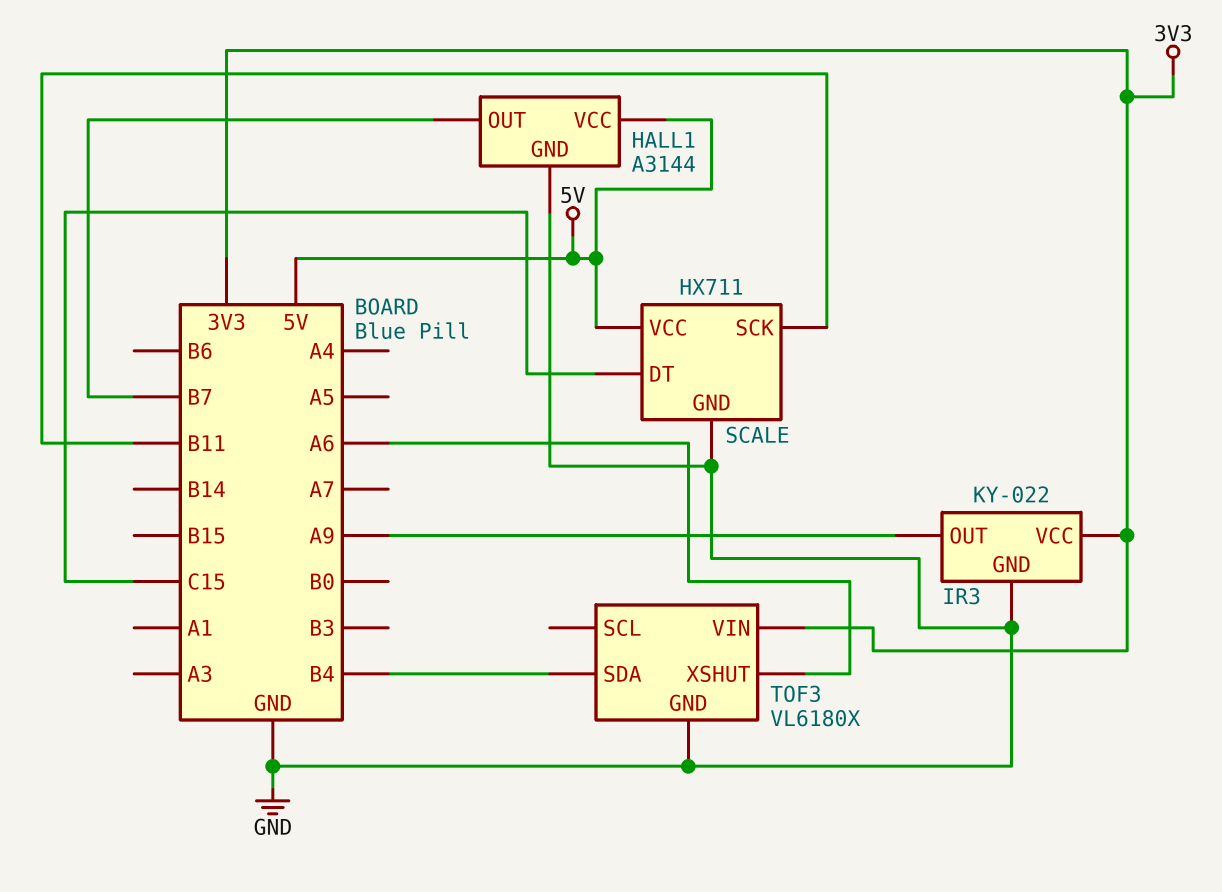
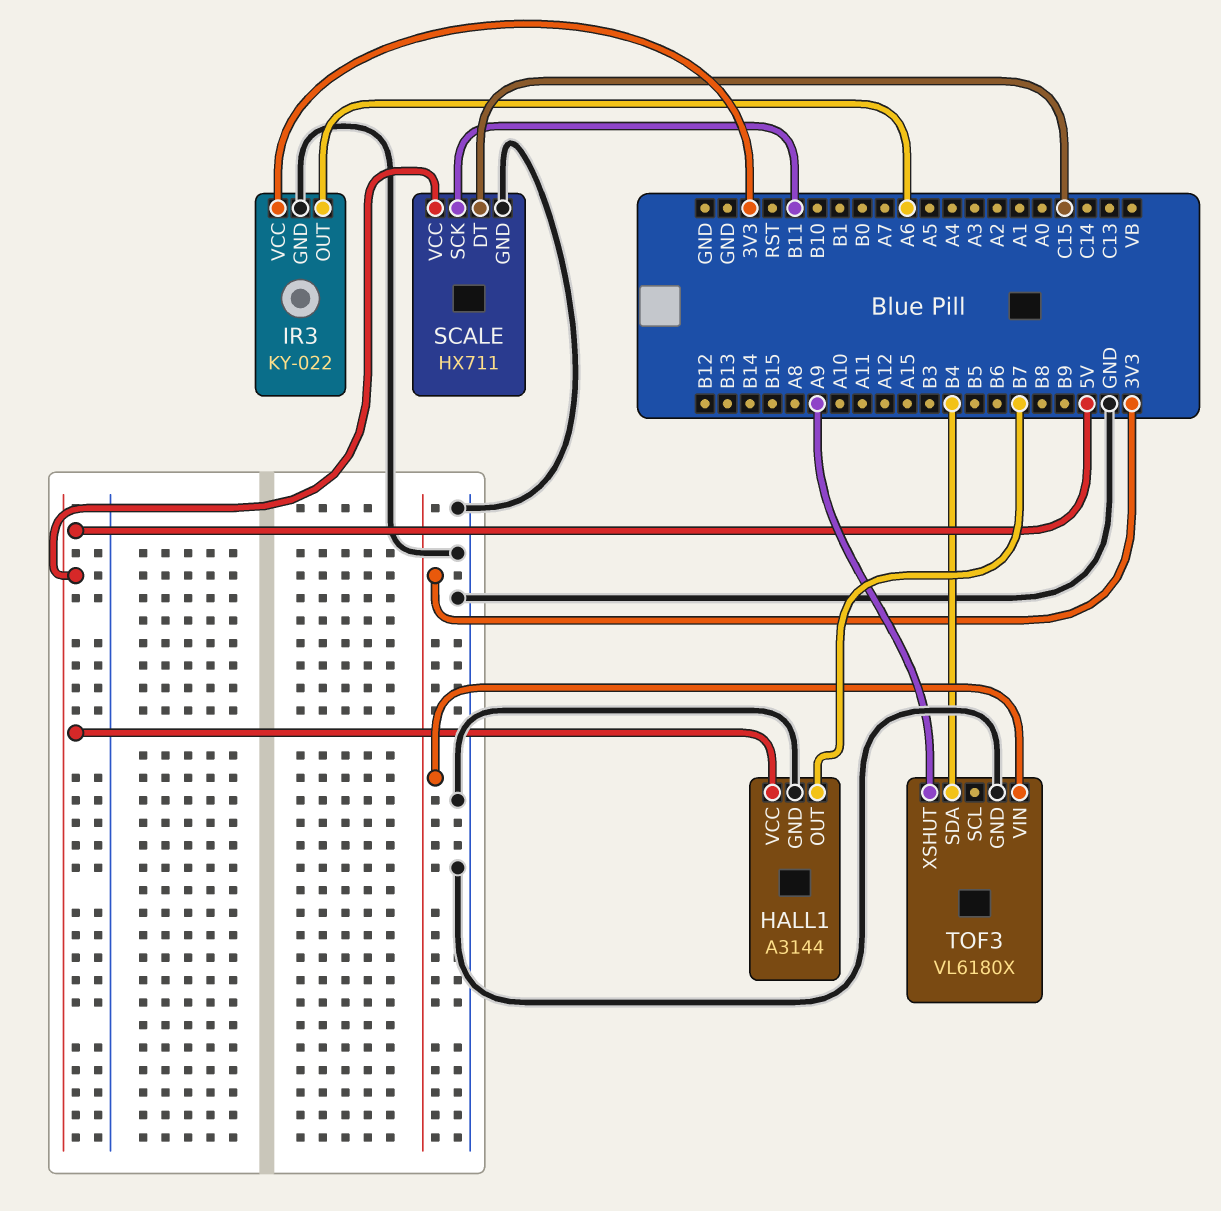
IR3 pin OUT: A9 -> A6
TOF3 pin XSHUT: A6 -> A9

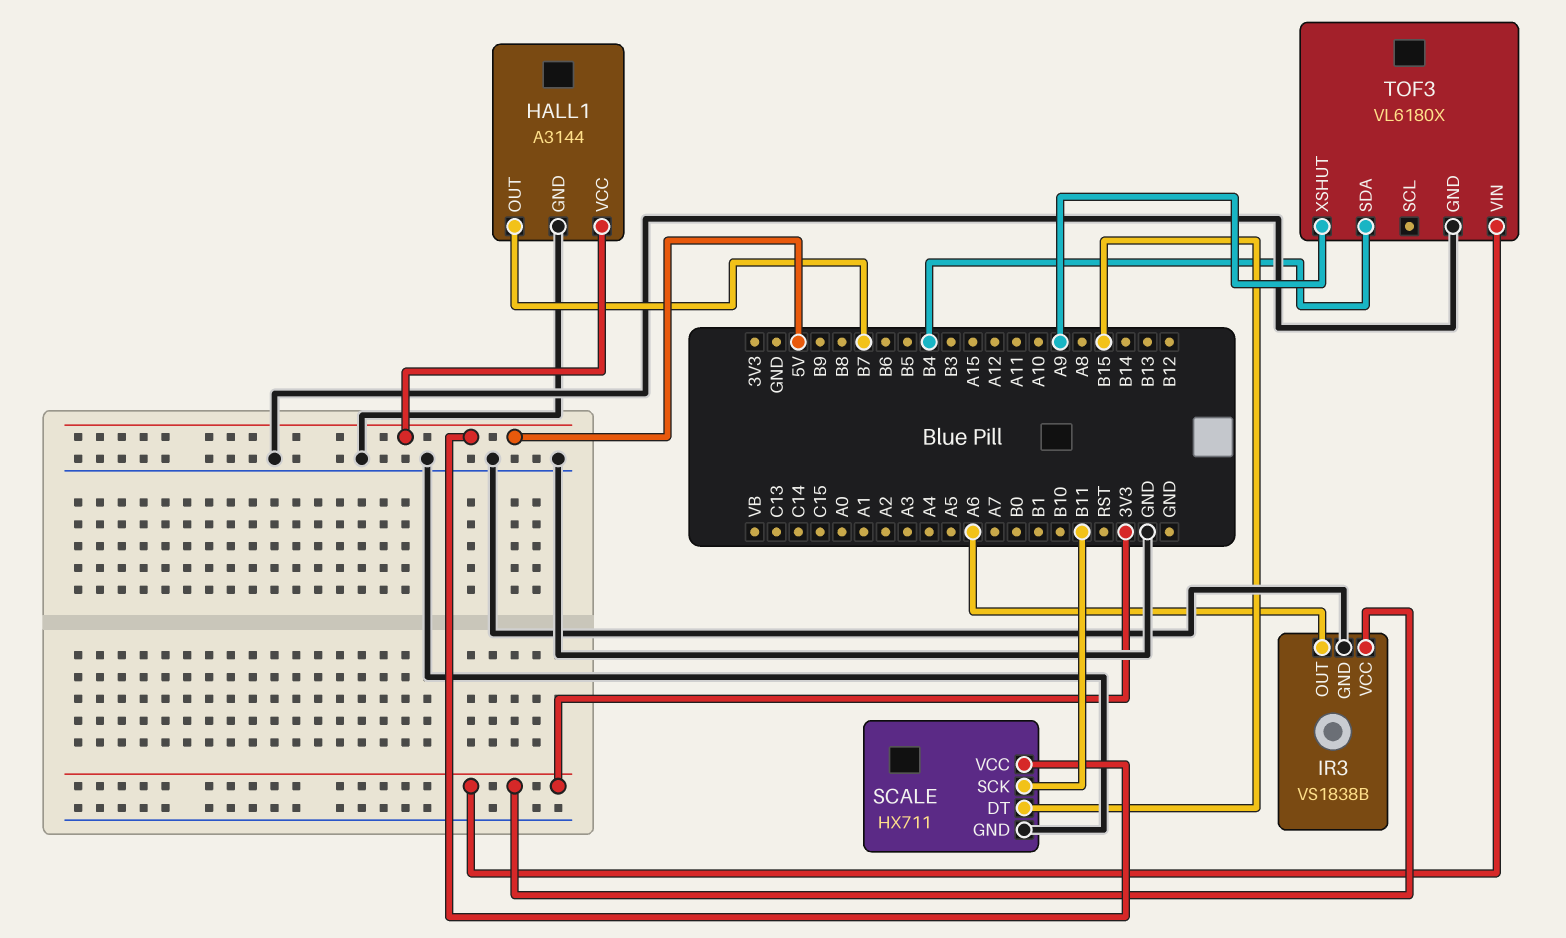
IR3: KY-022 -> VS1838B
SCALE pin DT: C15 -> B15

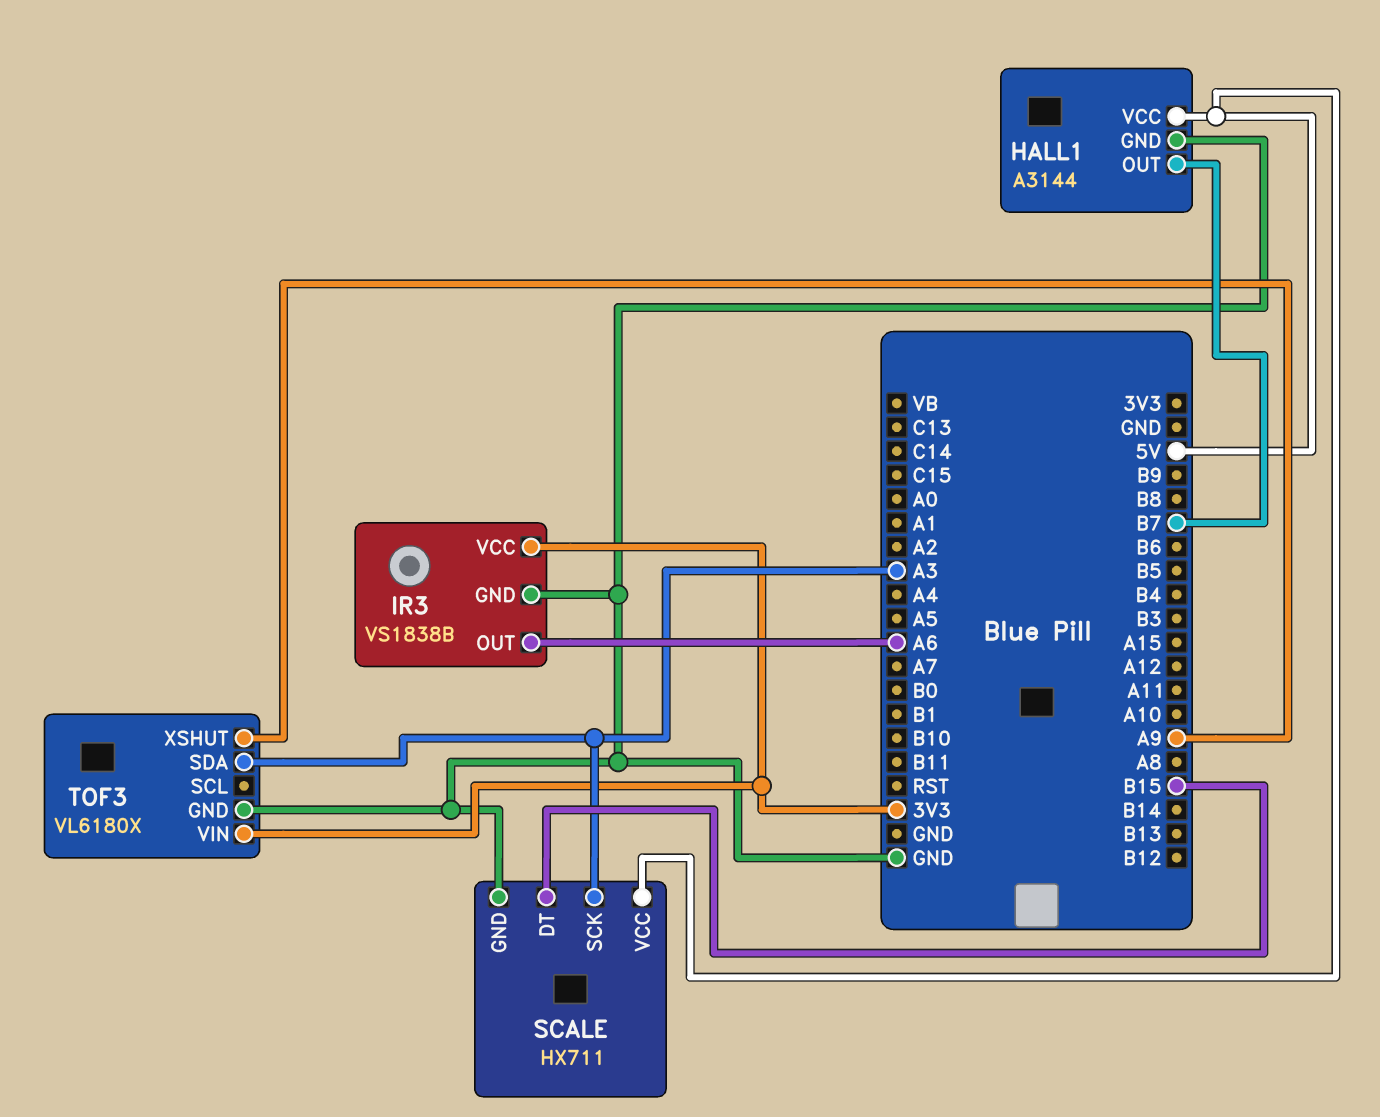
SCALE pin SCK: B11 -> A3
TOF3 pin SDA: B4 -> A3

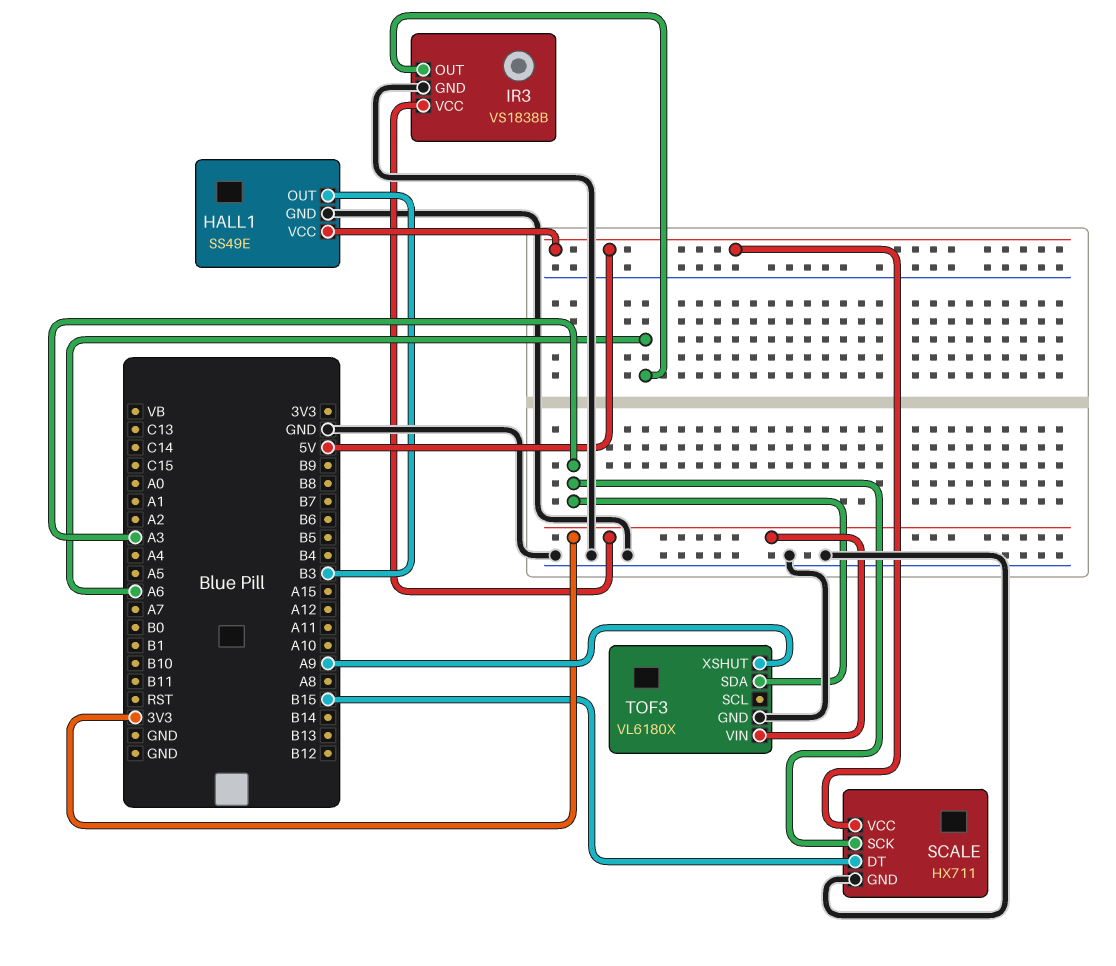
HALL1: A3144 -> SS49E
HALL1 pin OUT: B7 -> B3

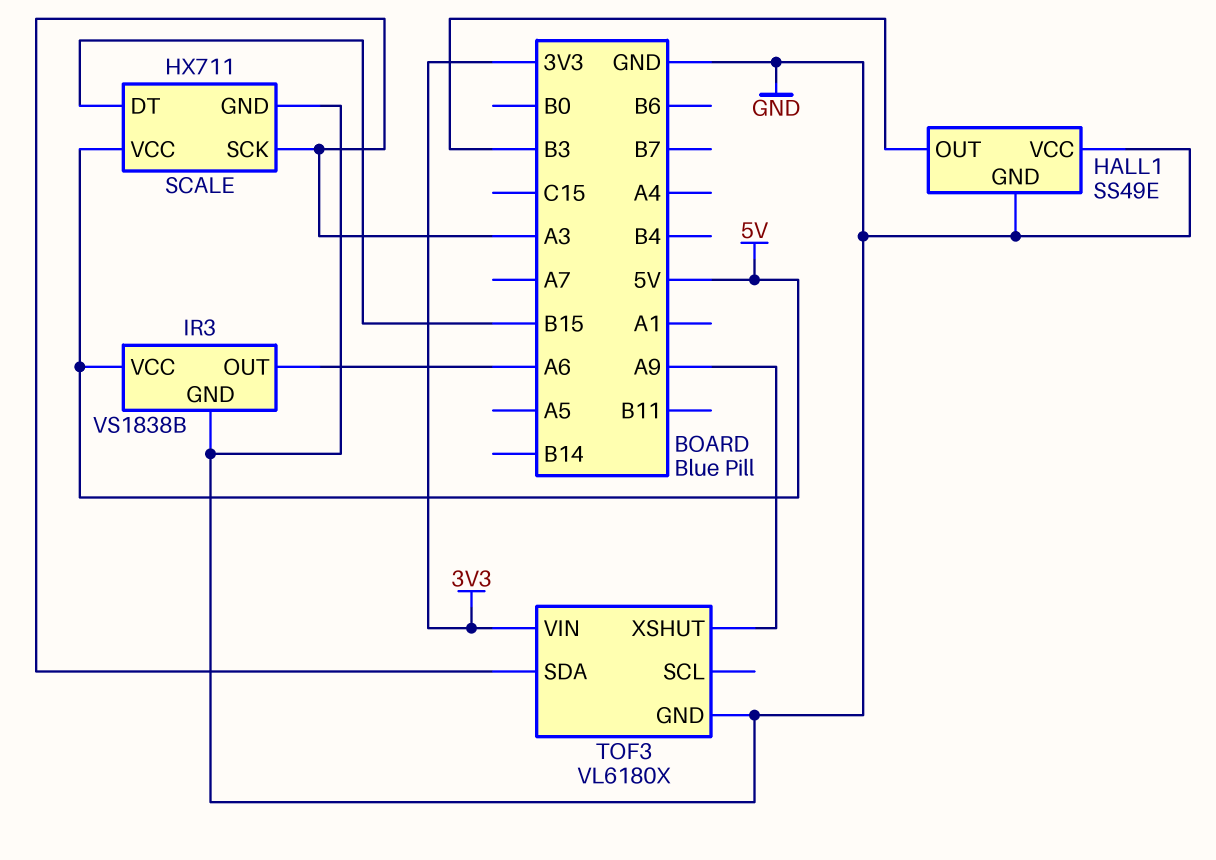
HALL1 pin VCC: 5V -> GND
IR3 pin VCC: 3V3 -> 5V

